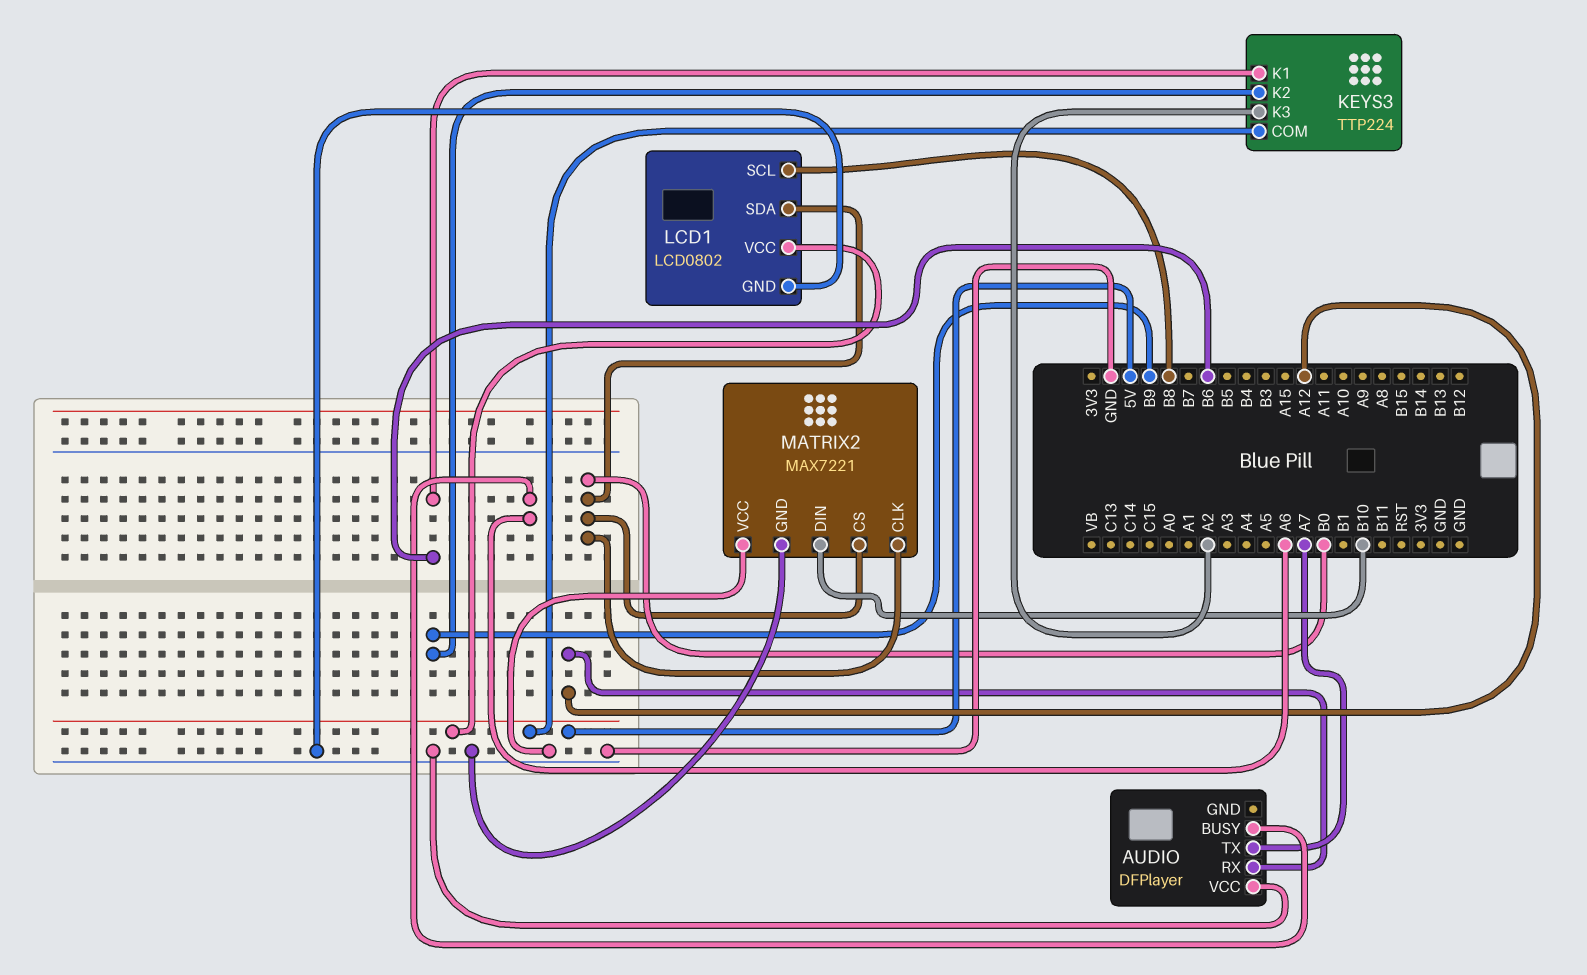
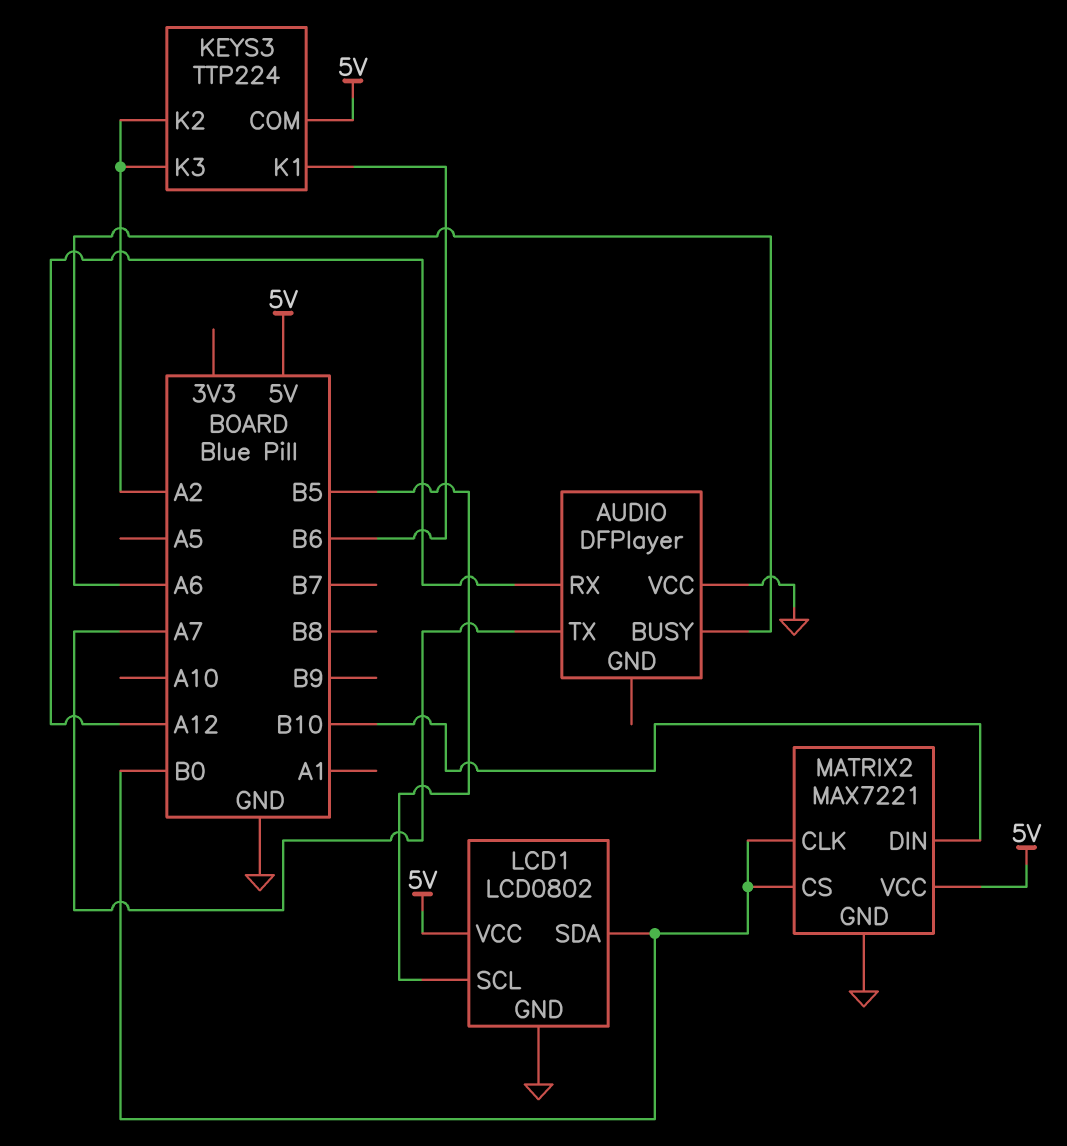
KEYS3 pin K2: B9 -> A2
LCD1 pin SCL: B8 -> B5
MATRIX2 pin VCC: GND -> 5V

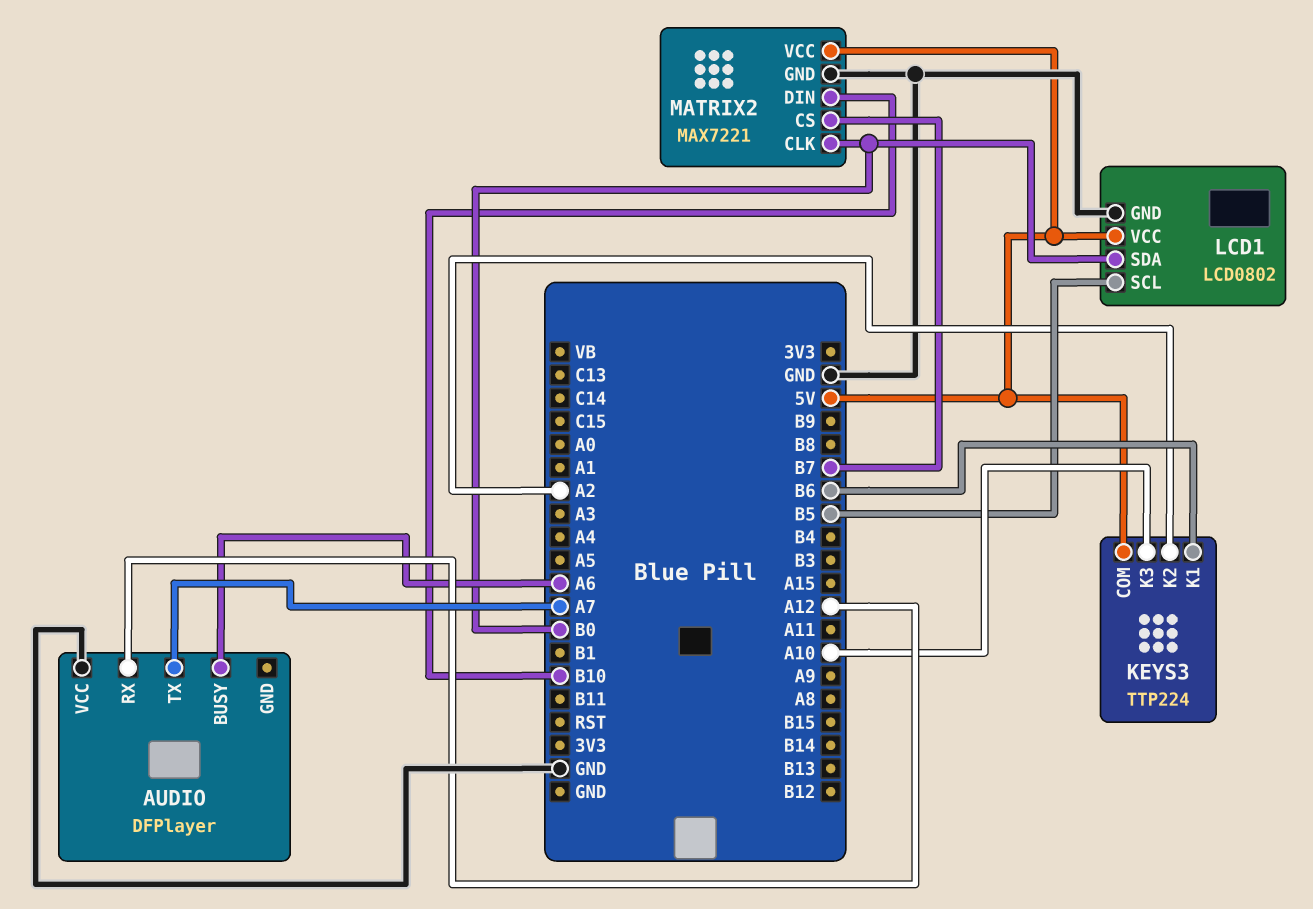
KEYS3 pin K3: A2 -> A10
MATRIX2 pin CS: B0 -> B7

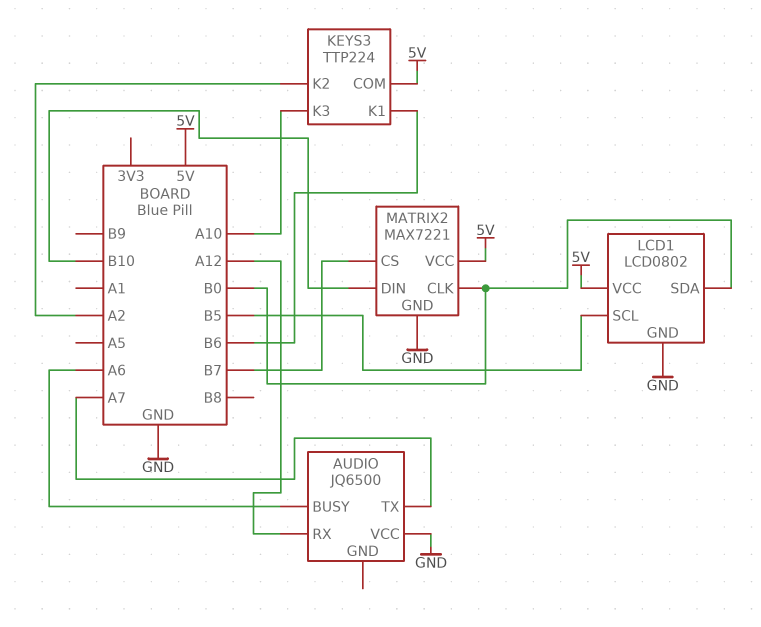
AUDIO: DFPlayer -> JQ6500

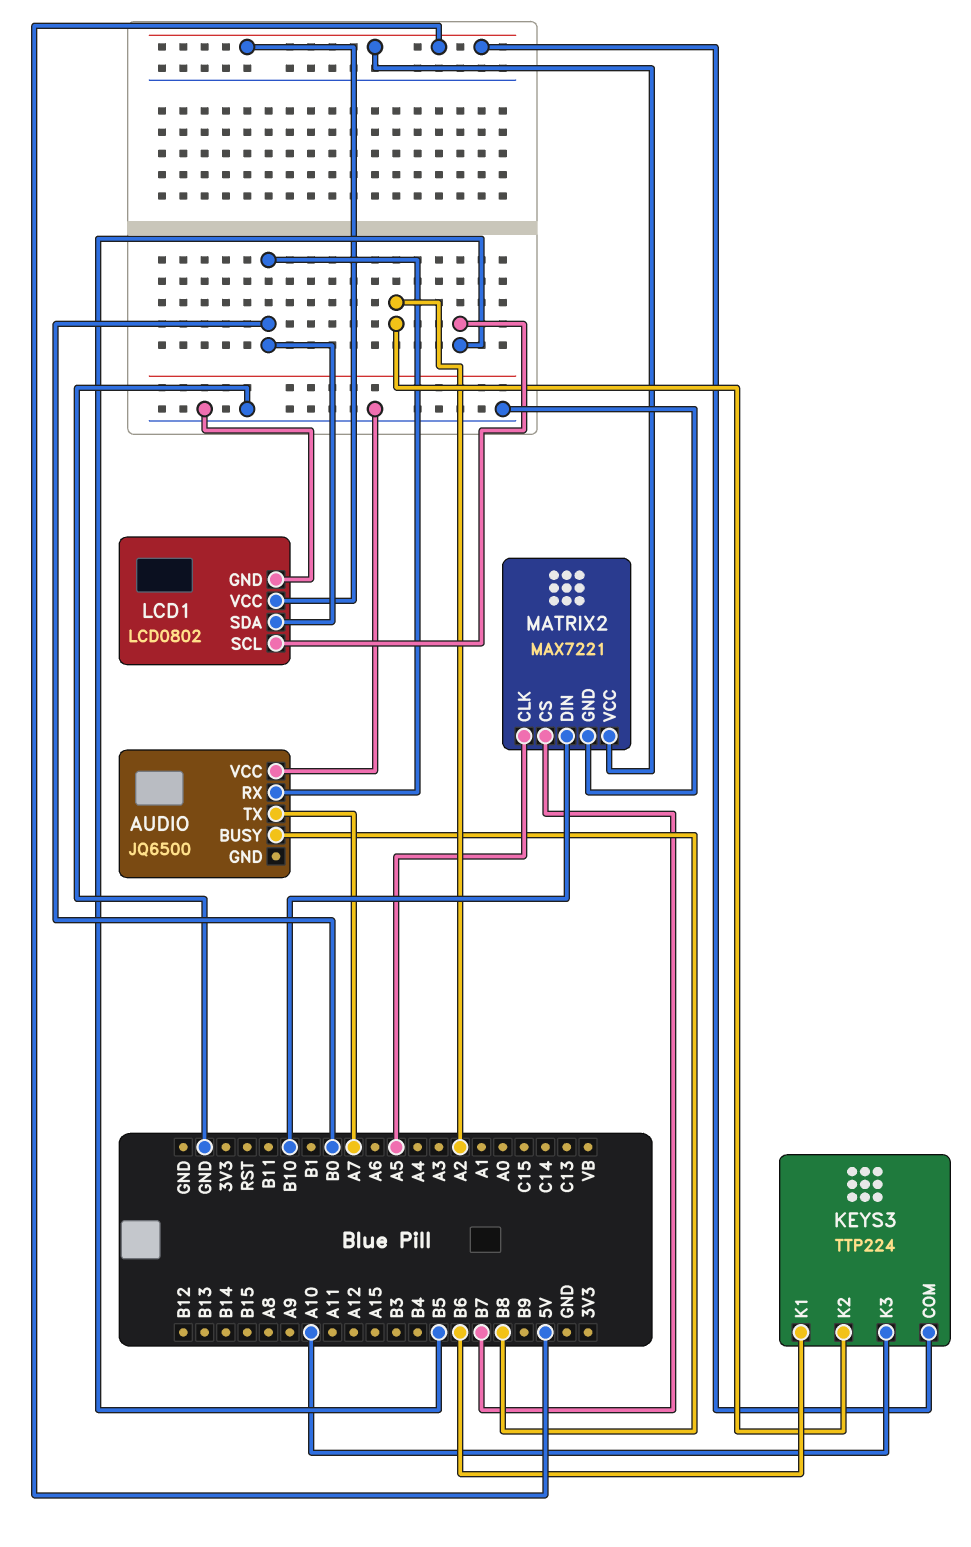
AUDIO pin BUSY: A6 -> B8
AUDIO pin RX: A12 -> B0
MATRIX2 pin CLK: B0 -> A5

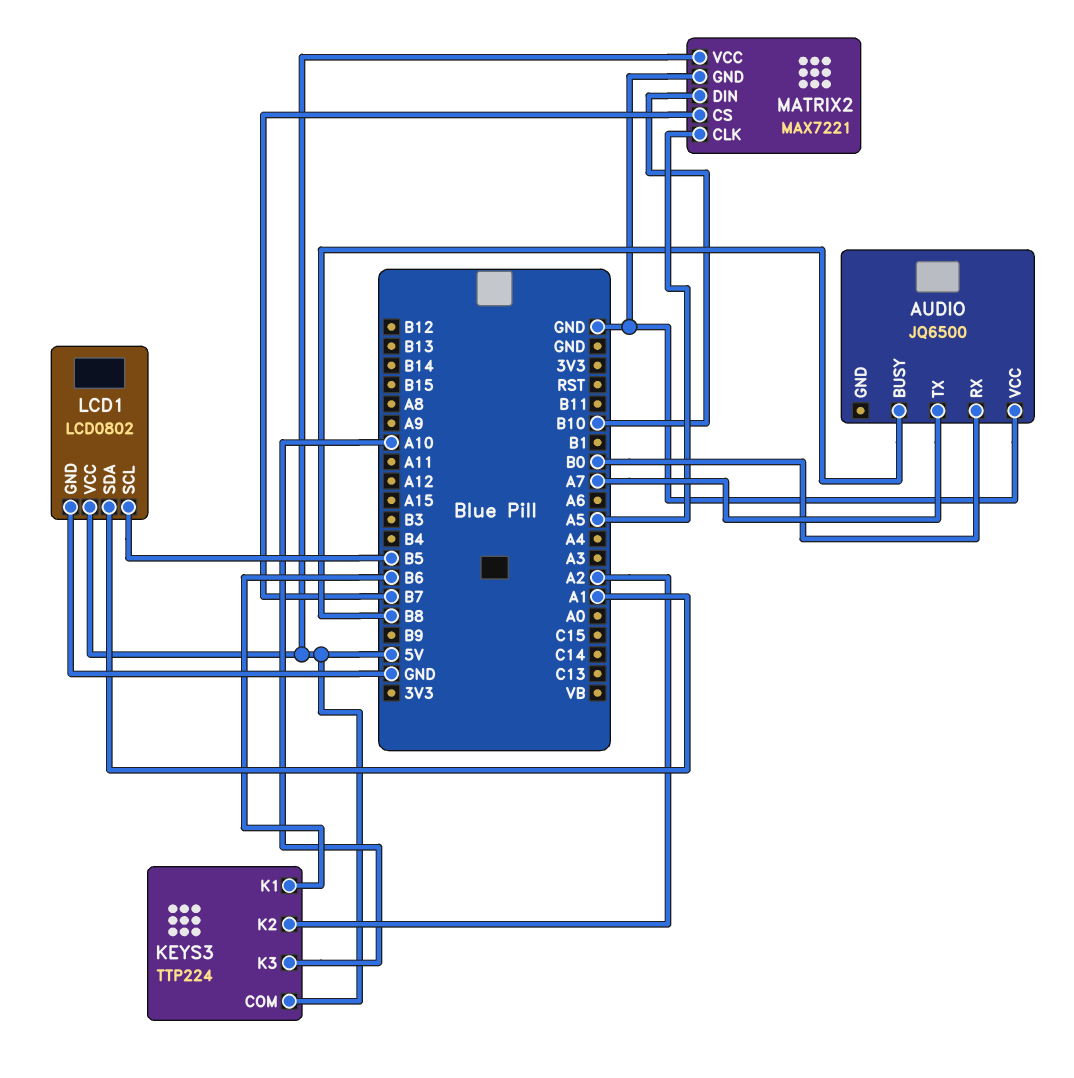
LCD1 pin SDA: B0 -> A1

